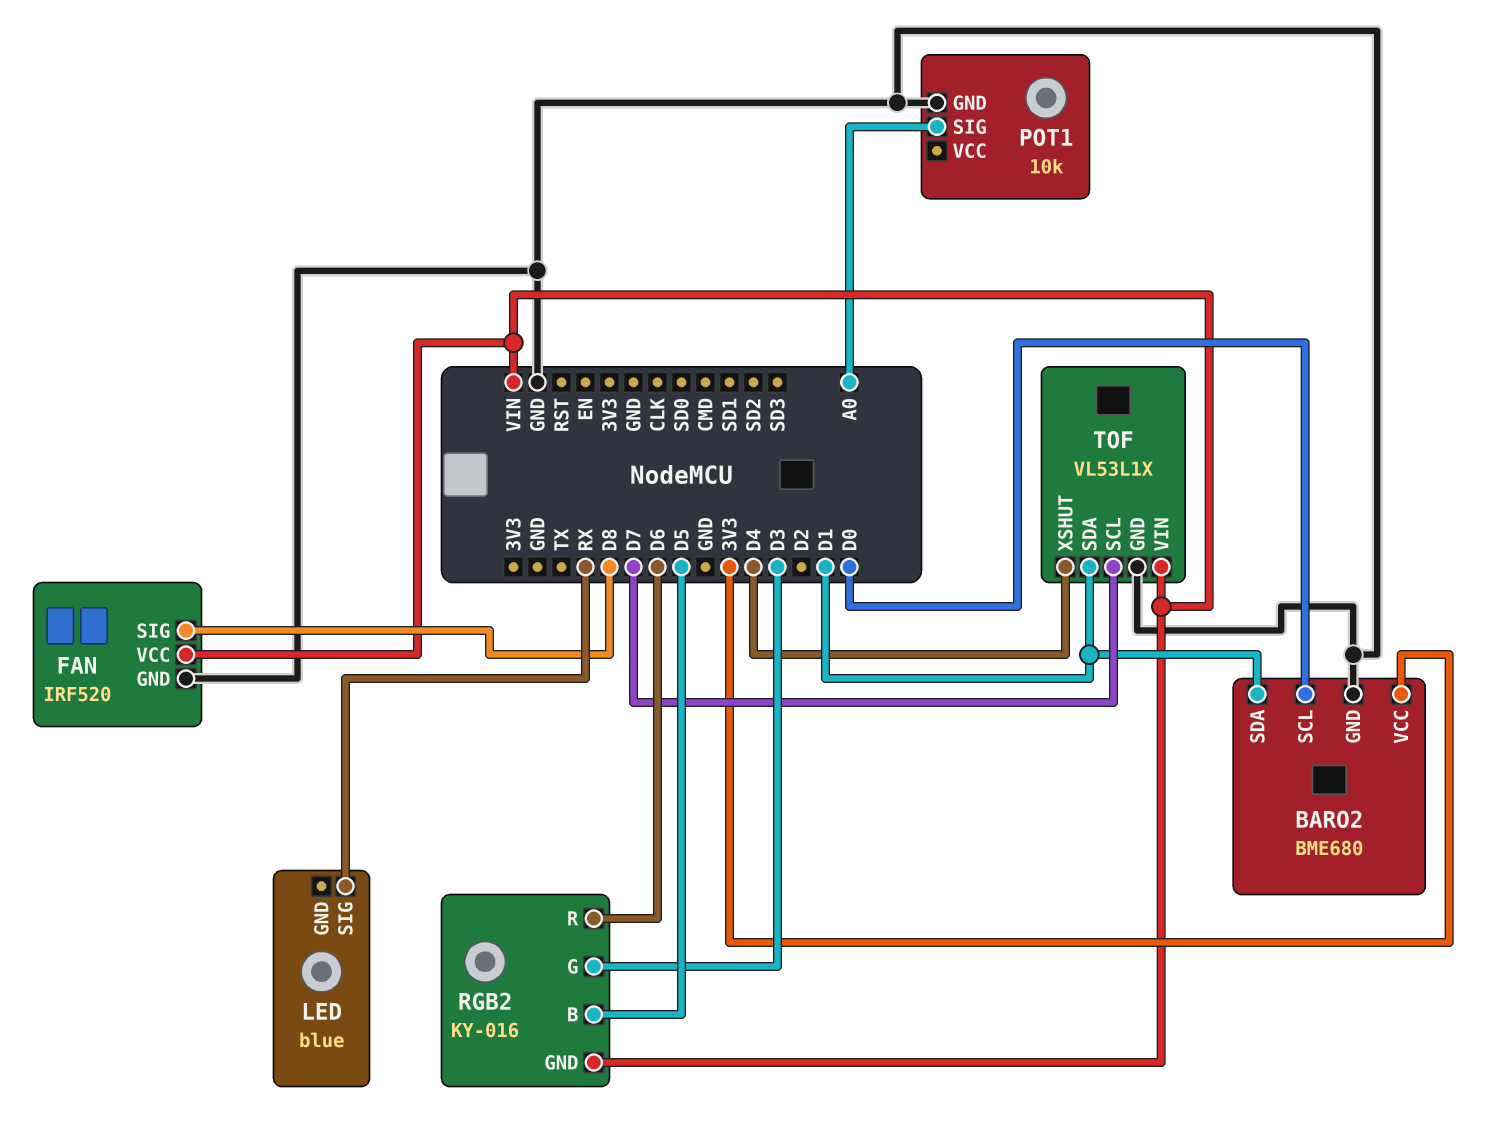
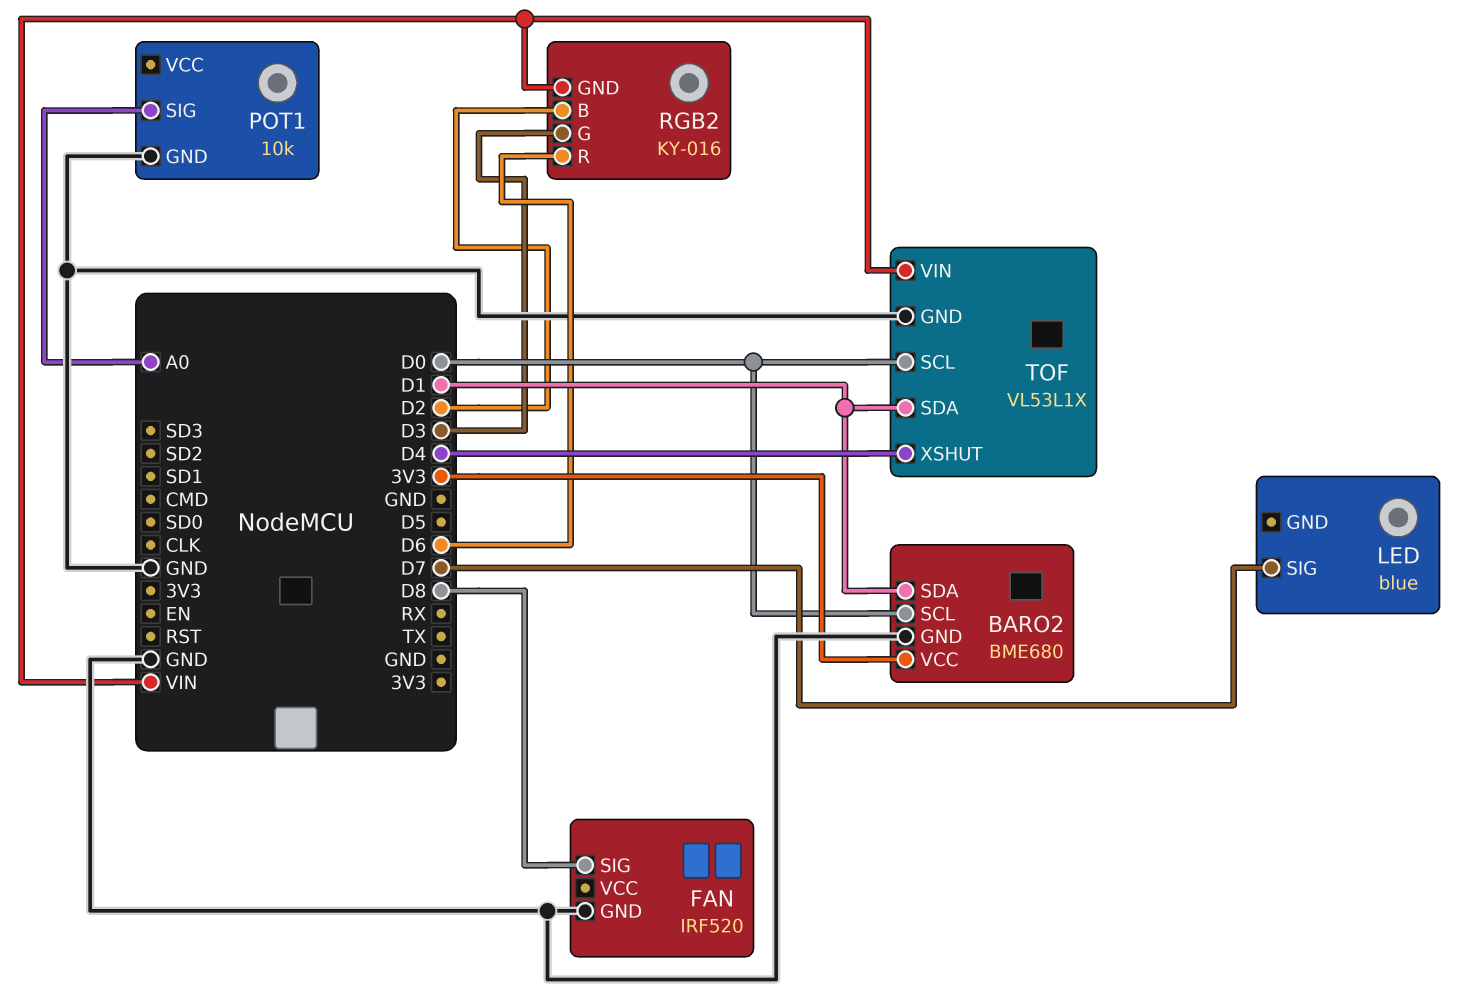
FAN pin VCC: VIN -> none
LED pin SIG: RX -> D7
RGB2 pin B: D5 -> D2
TOF pin SCL: D7 -> D0

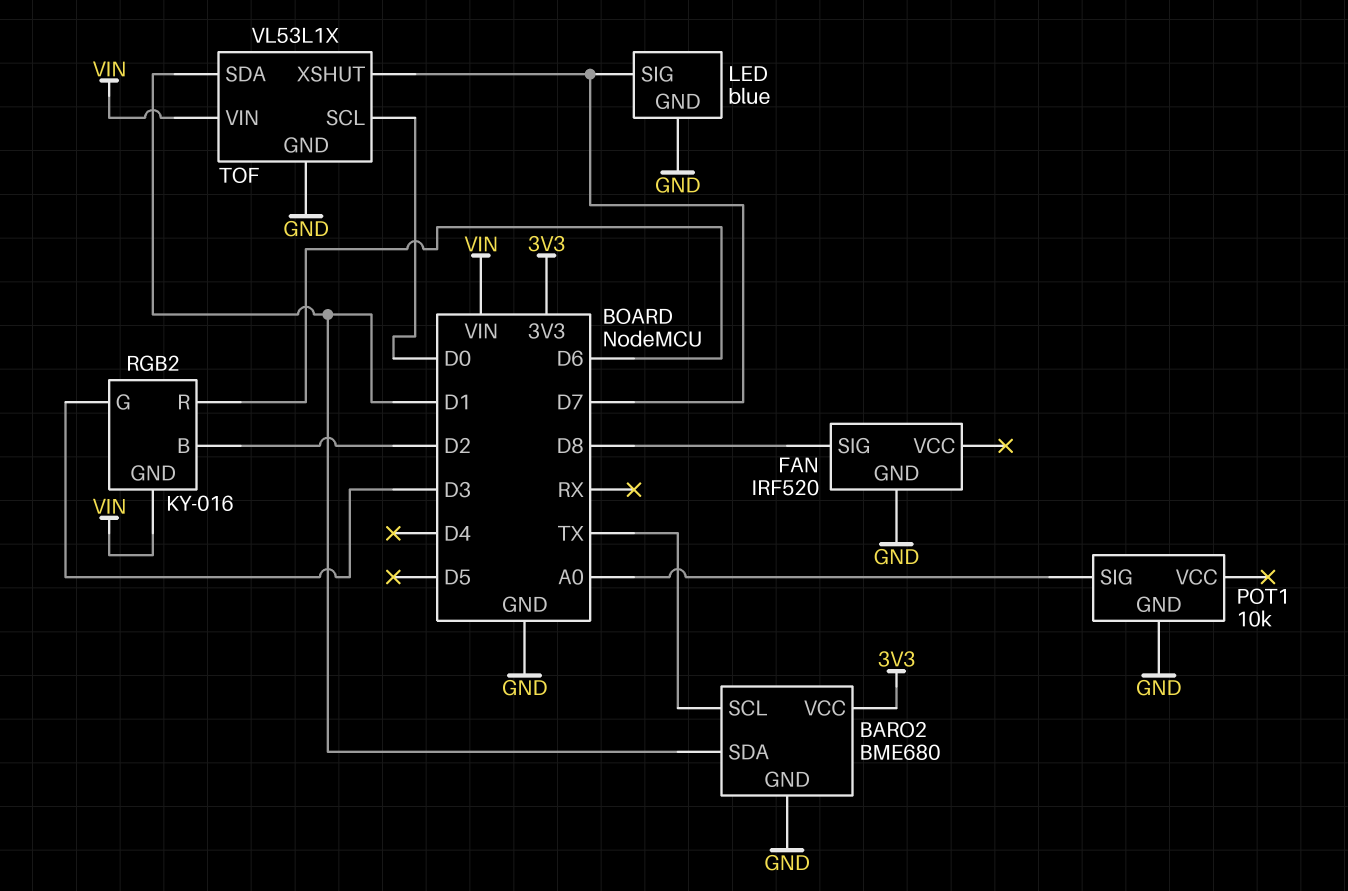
BARO2 pin SCL: D0 -> TX
LED pin GND: none -> GND
TOF pin XSHUT: D4 -> D7

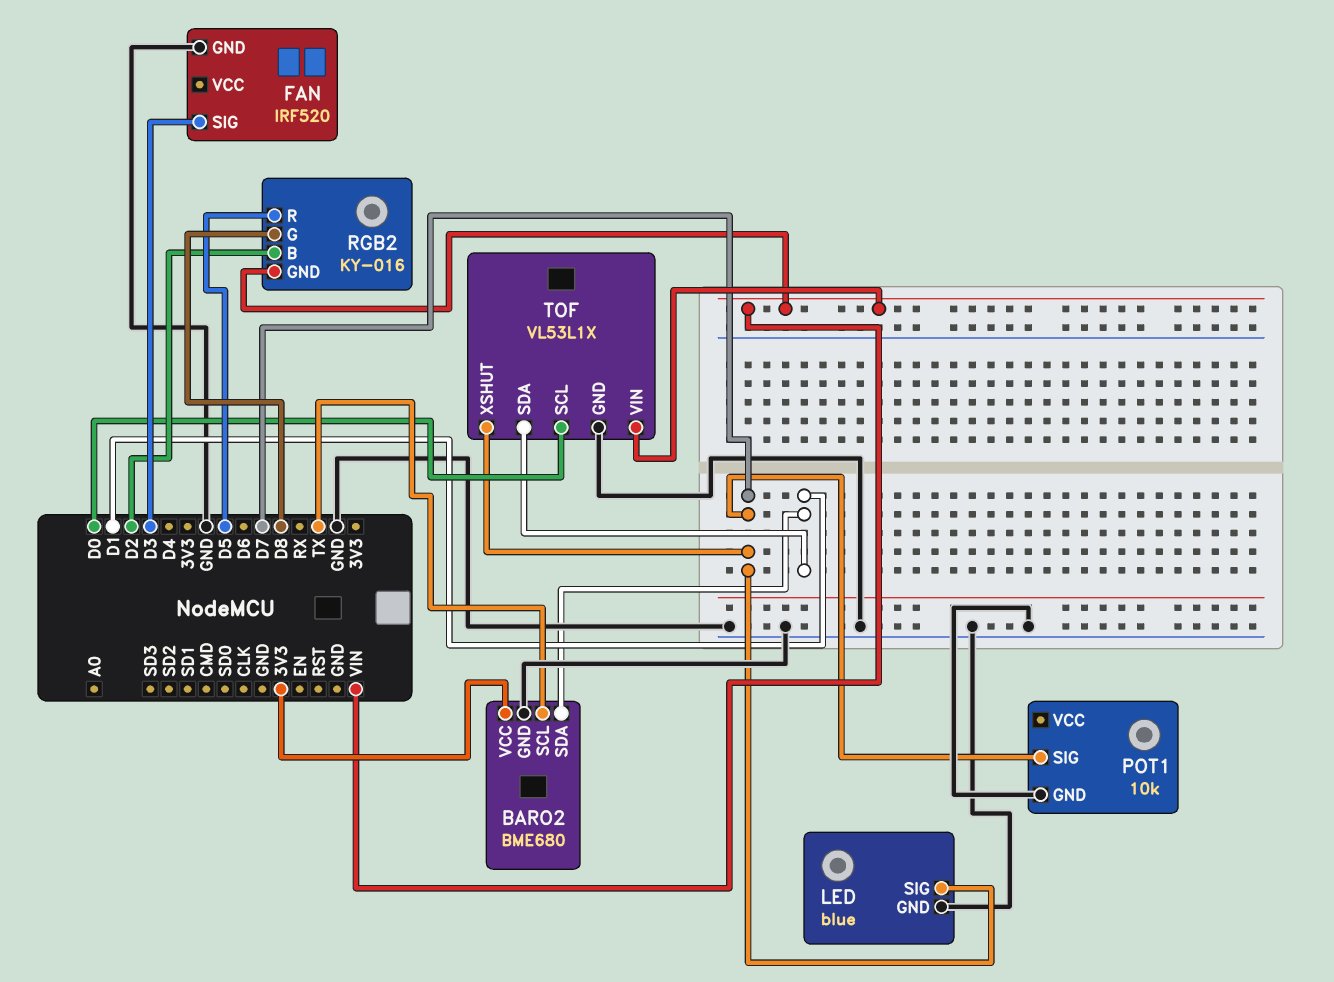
FAN pin SIG: D8 -> D3
POT1 pin SIG: A0 -> D7
RGB2 pin G: D3 -> D8
RGB2 pin R: D6 -> D5

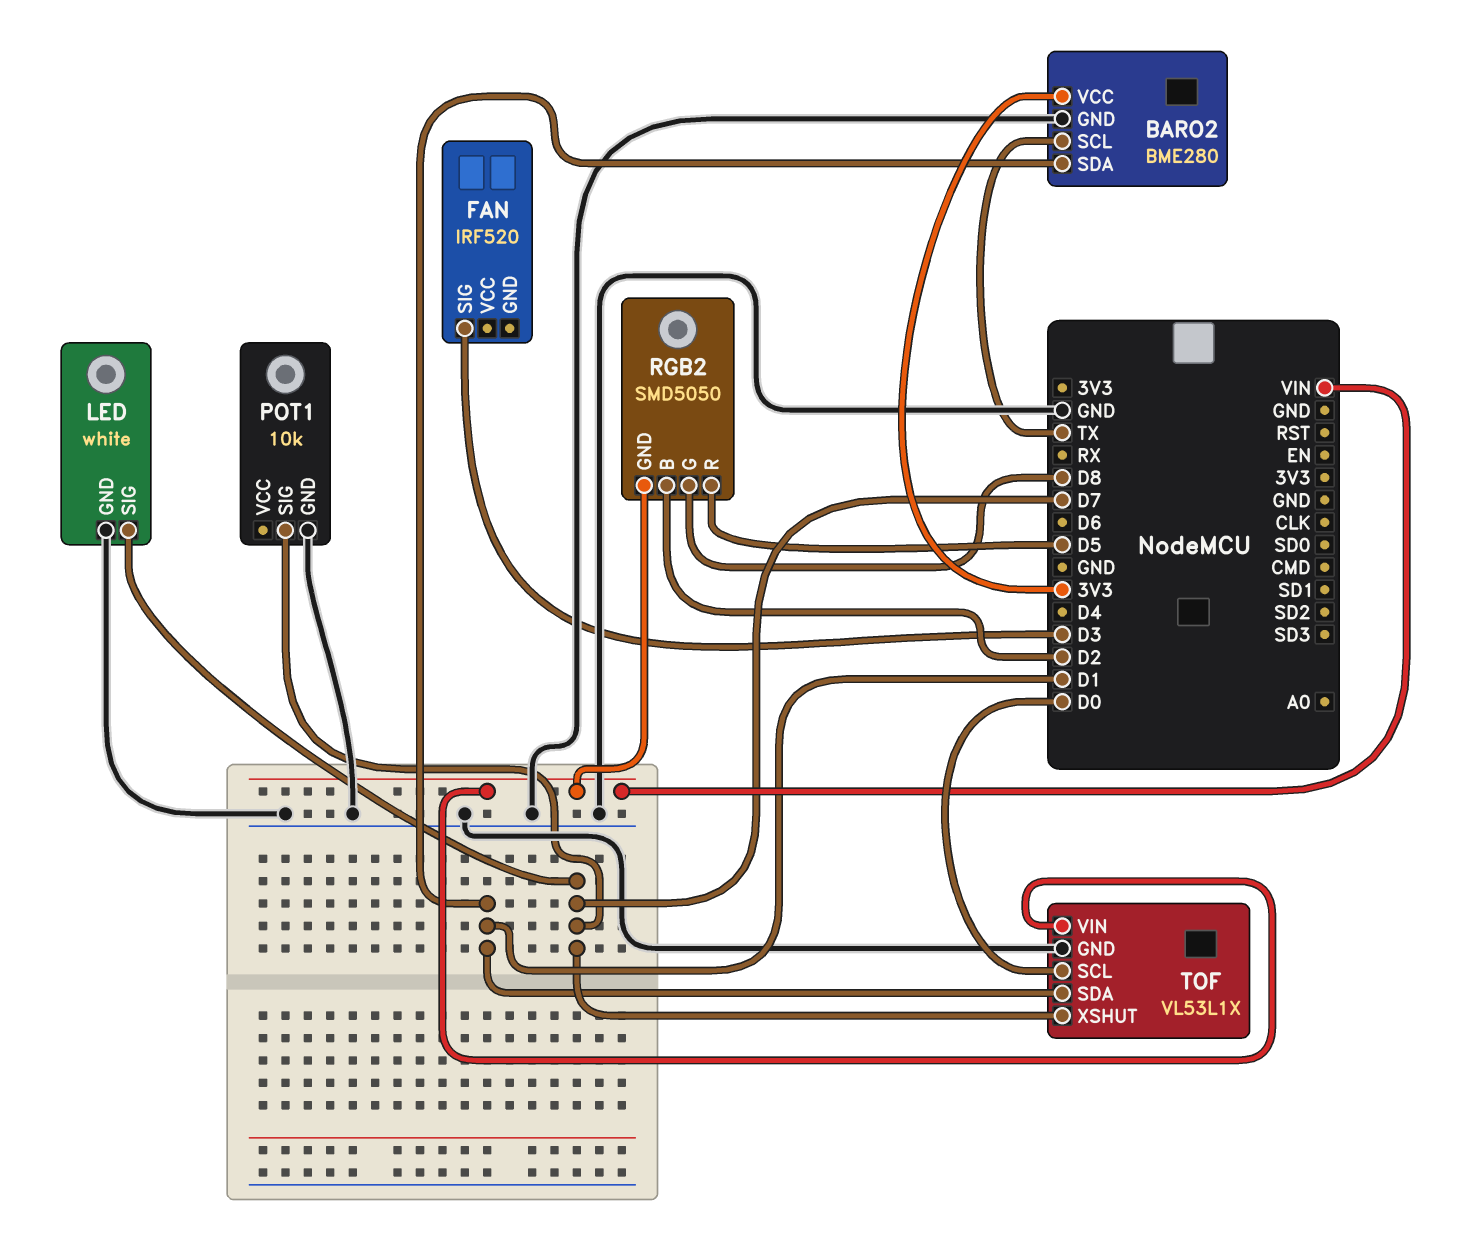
BARO2: BME680 -> BME280
FAN pin GND: GND -> none
LED: blue -> white
RGB2: KY-016 -> SMD5050

